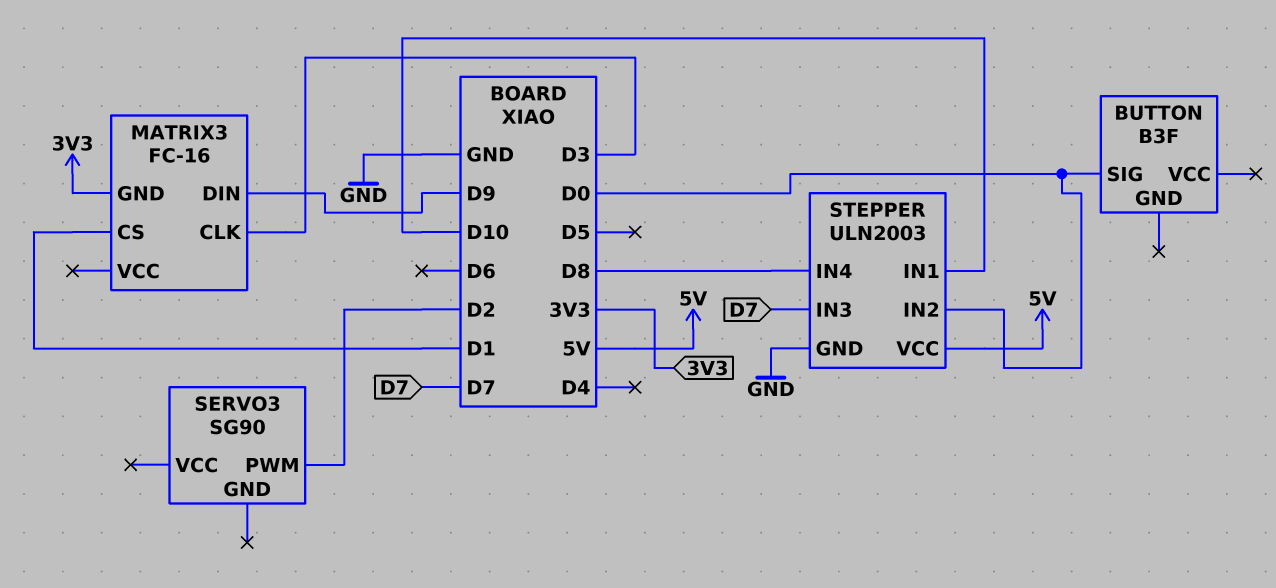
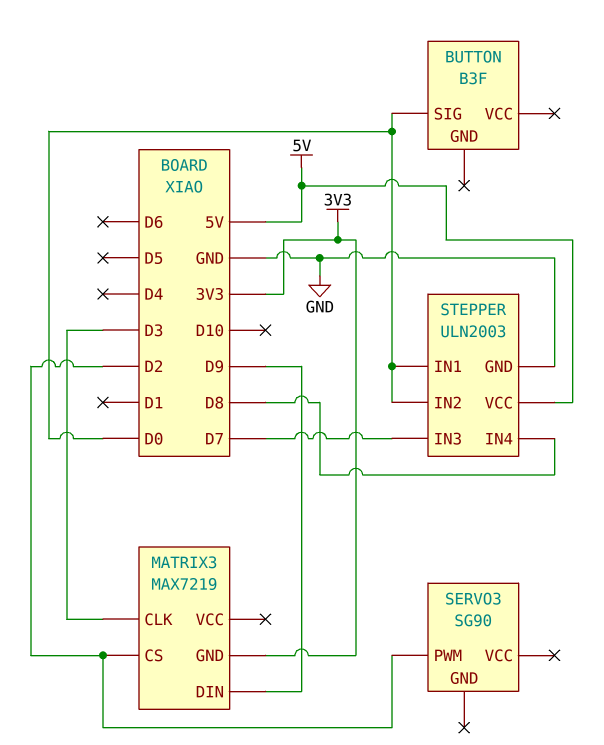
MATRIX3: FC-16 -> MAX7219
MATRIX3 pin CS: D1 -> D2
STEPPER pin IN1: D10 -> D0

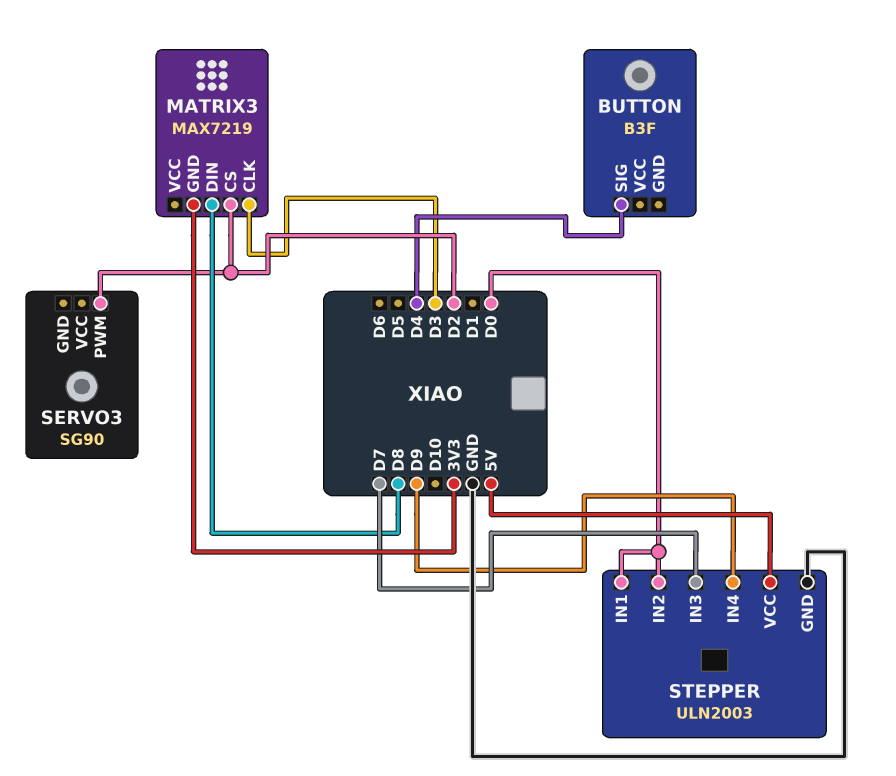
BUTTON pin SIG: D0 -> D4
MATRIX3 pin DIN: D9 -> D8
STEPPER pin IN4: D8 -> D9

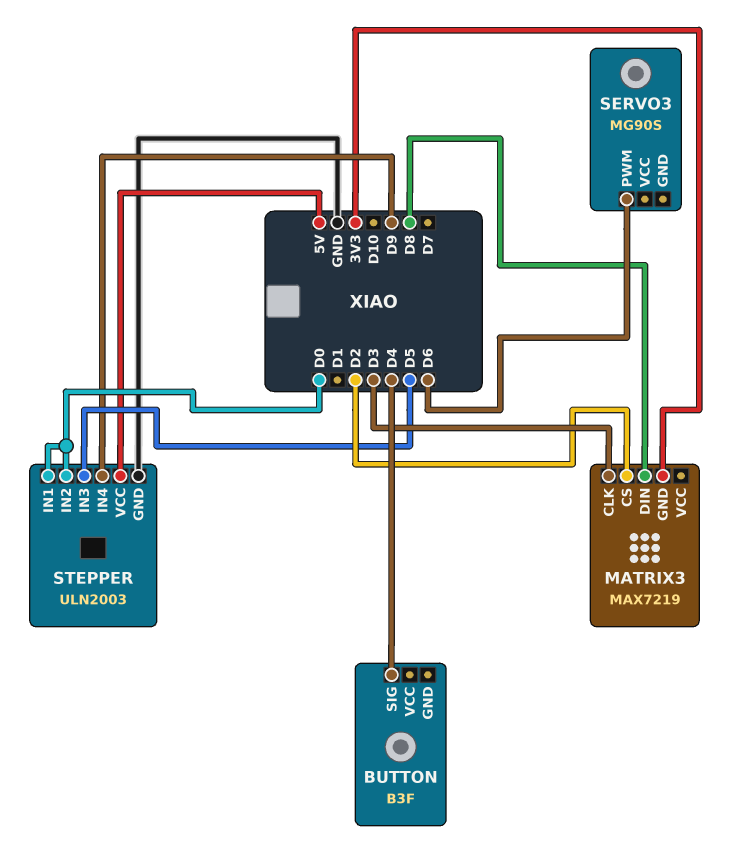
SERVO3: SG90 -> MG90S
SERVO3 pin PWM: D2 -> D6
STEPPER pin IN3: D7 -> D5

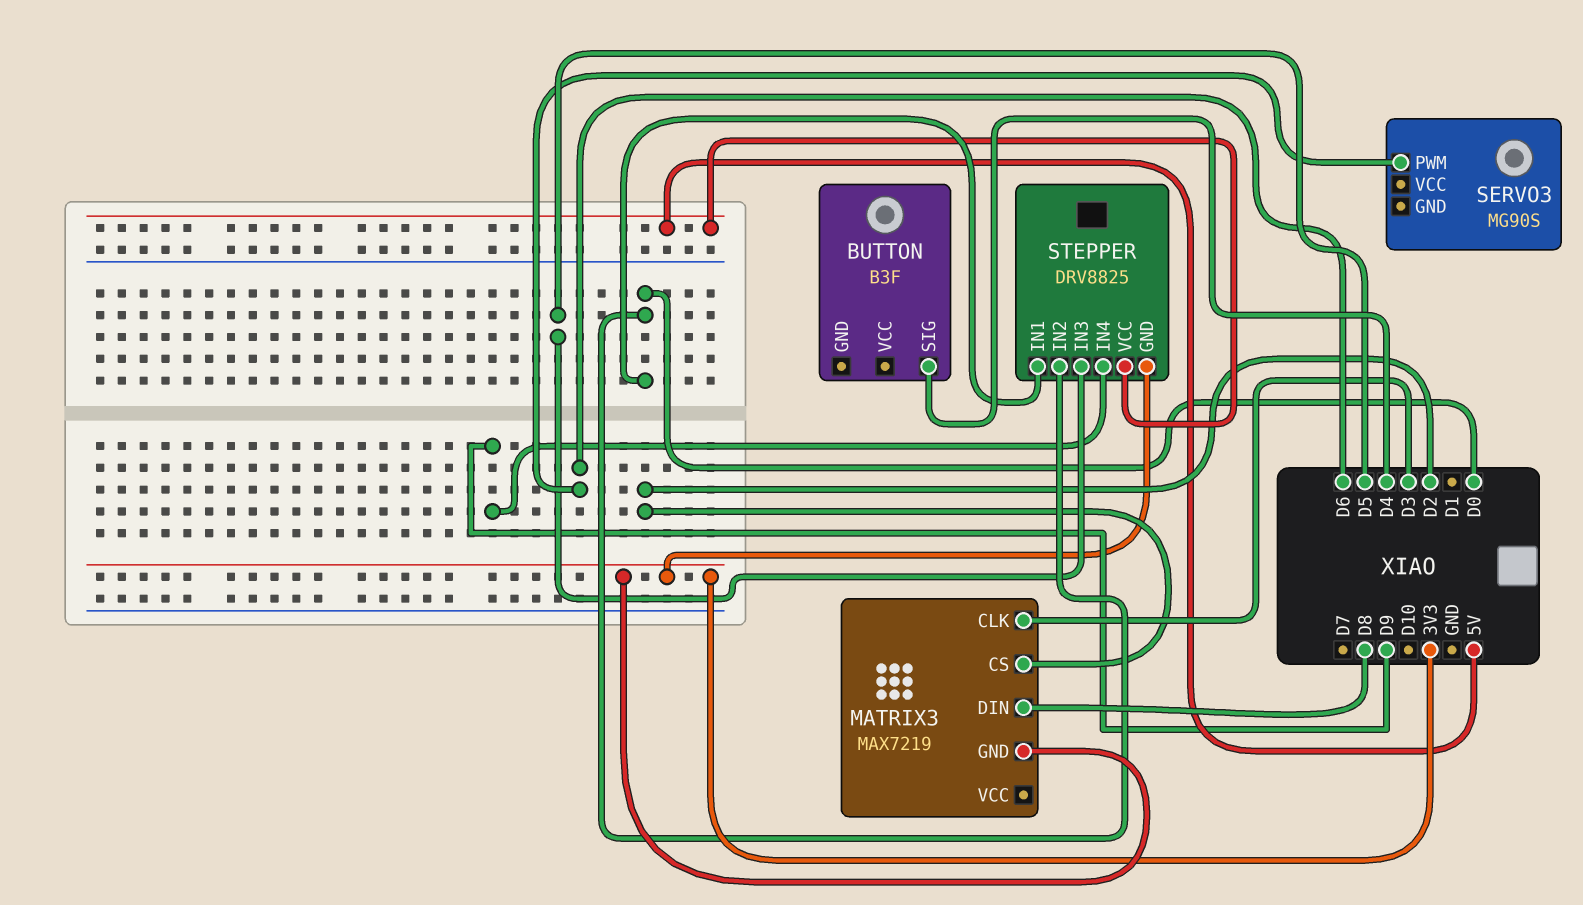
STEPPER: ULN2003 -> DRV8825
STEPPER pin GND: GND -> 3V3

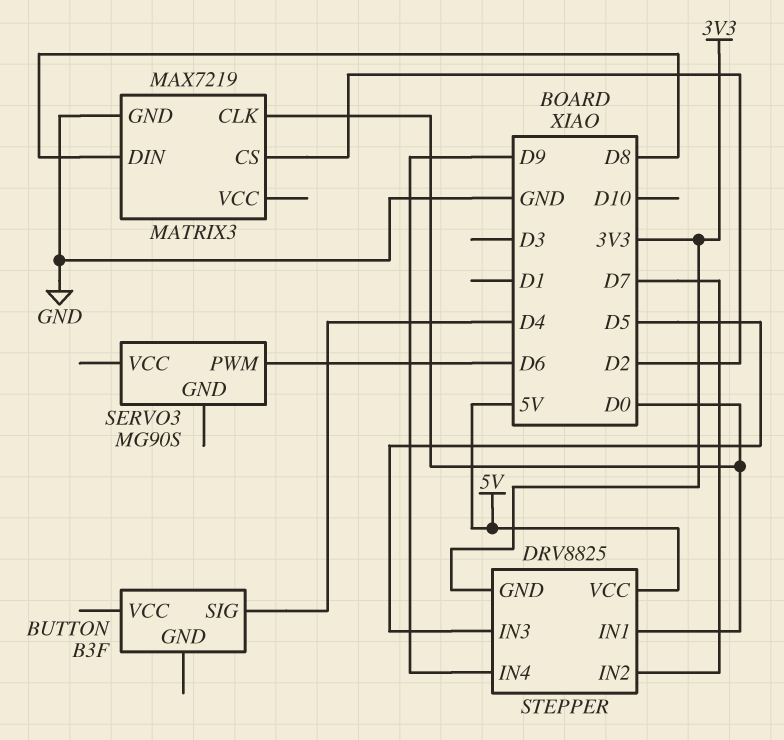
MATRIX3 pin CLK: D3 -> D0
MATRIX3 pin GND: 3V3 -> GND
STEPPER pin IN2: D0 -> D7

